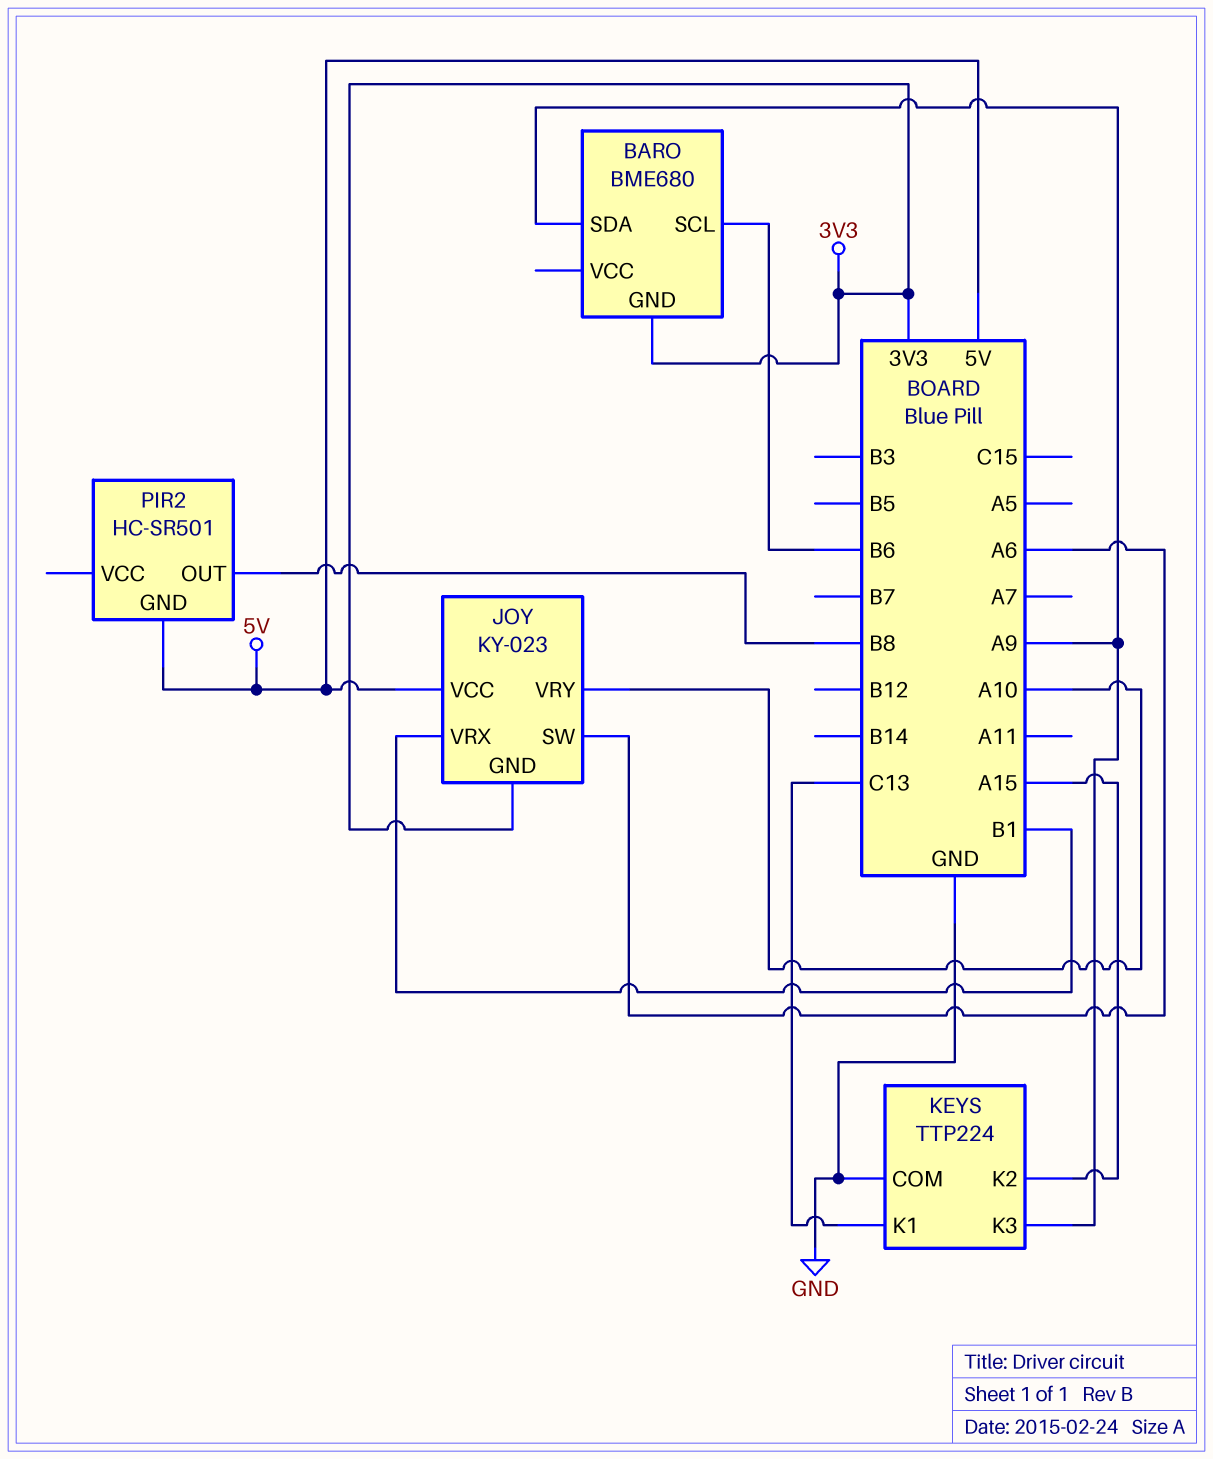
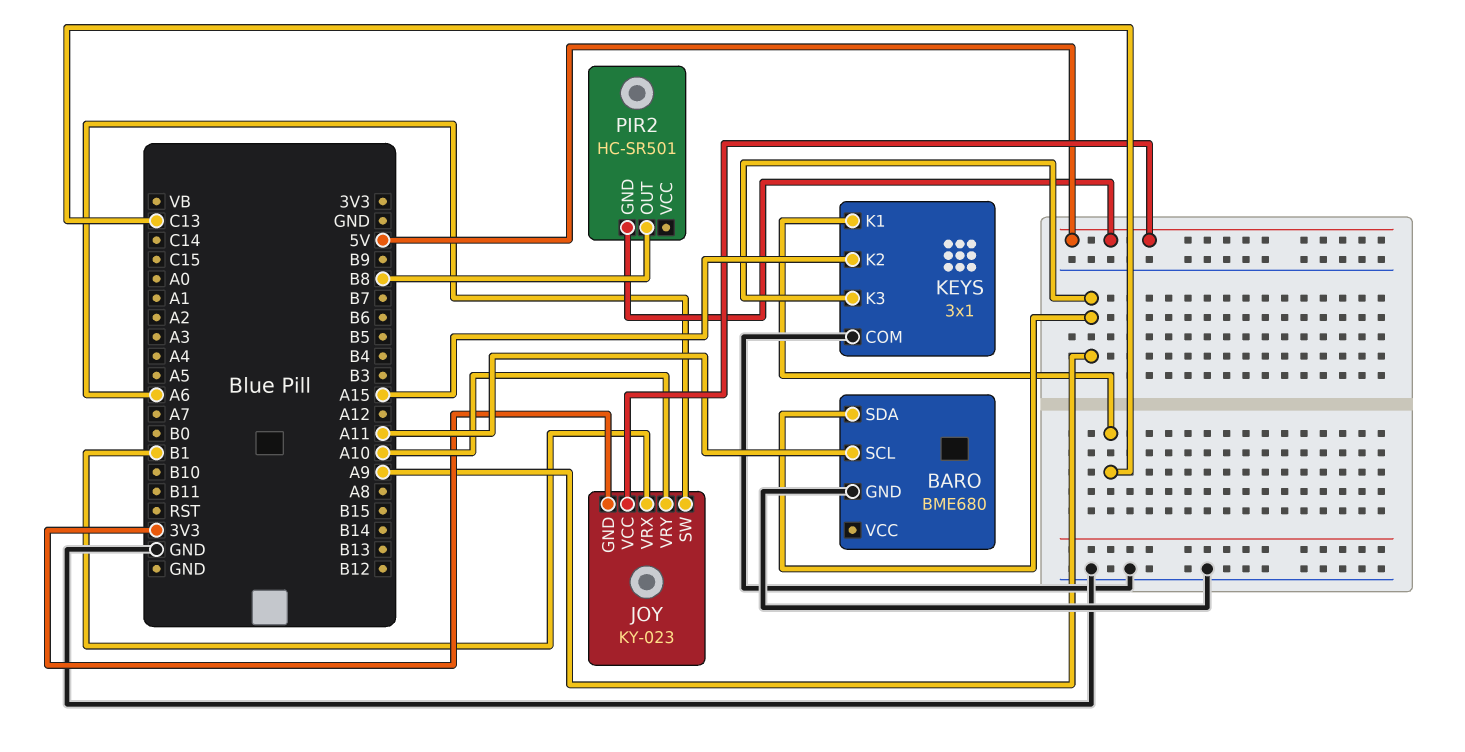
BARO pin GND: 3V3 -> GND
BARO pin SCL: B6 -> A11
KEYS: TTP224 -> 3x1

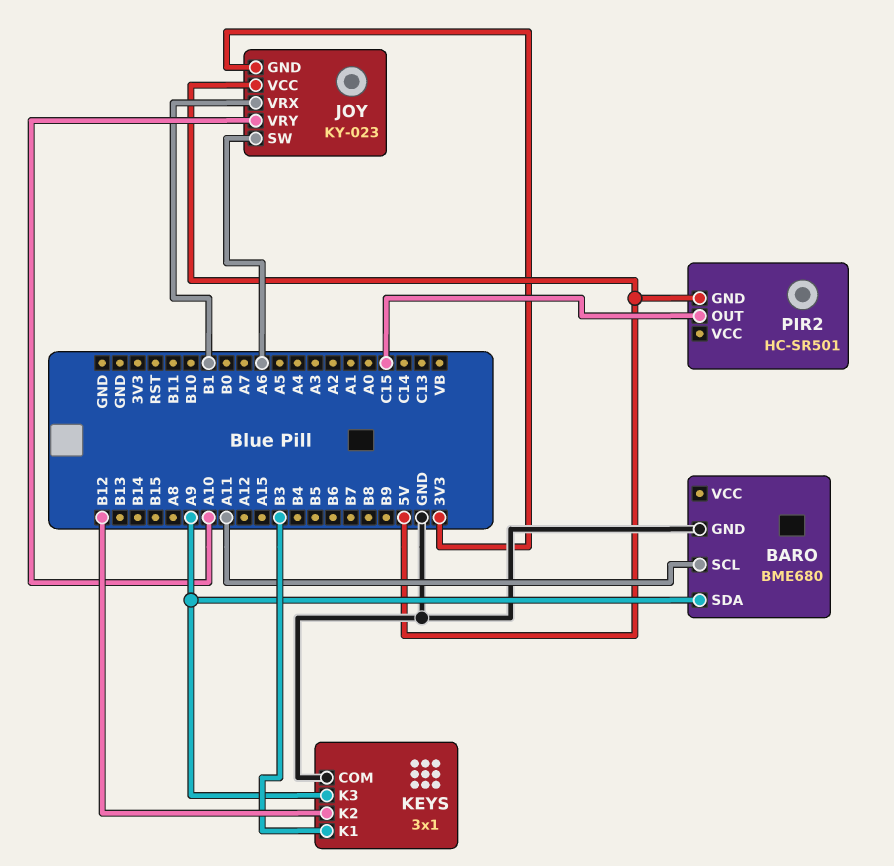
KEYS pin K1: C13 -> B3
KEYS pin K2: A15 -> B12
PIR2 pin OUT: B8 -> C15

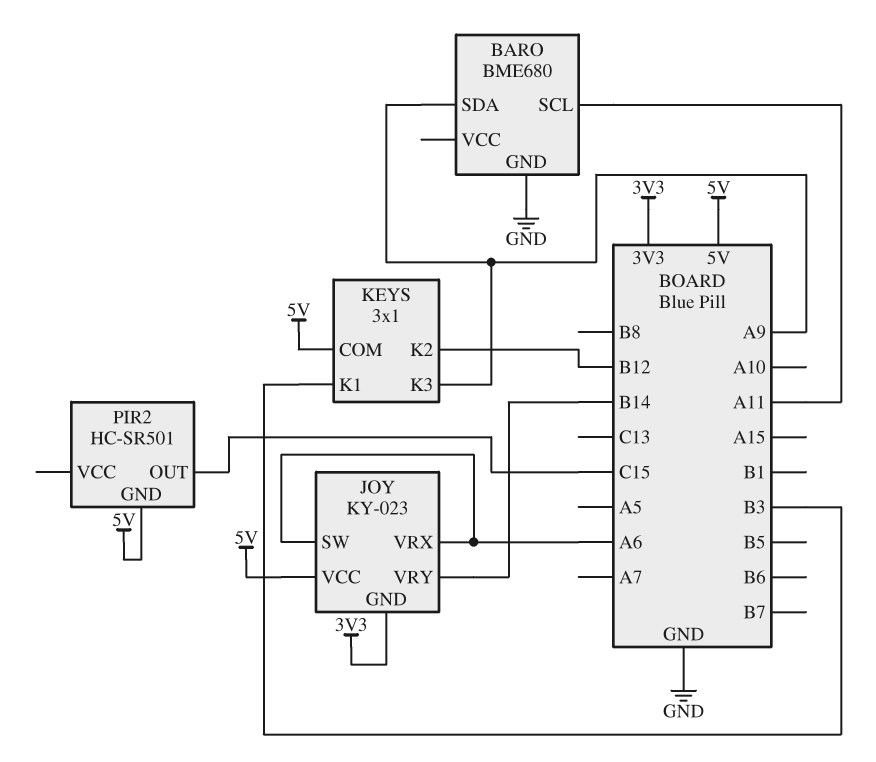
JOY pin VRX: B1 -> A6
JOY pin VRY: A10 -> B14
KEYS pin COM: GND -> 5V

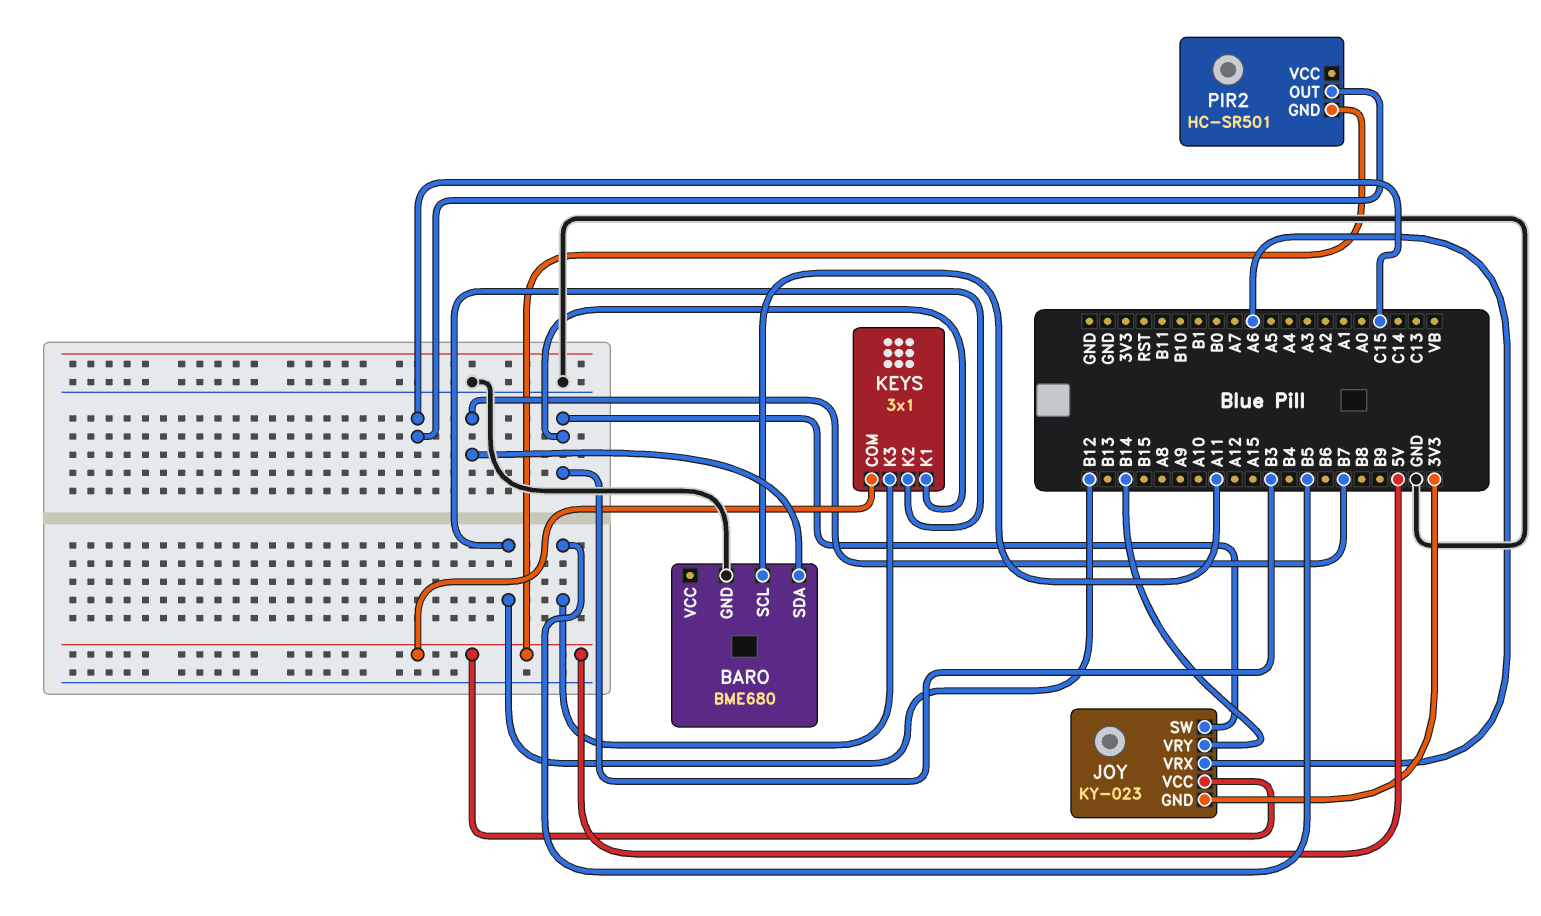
BARO pin SDA: A9 -> B7
JOY pin SW: A6 -> B3
KEYS pin K3: A9 -> B5

